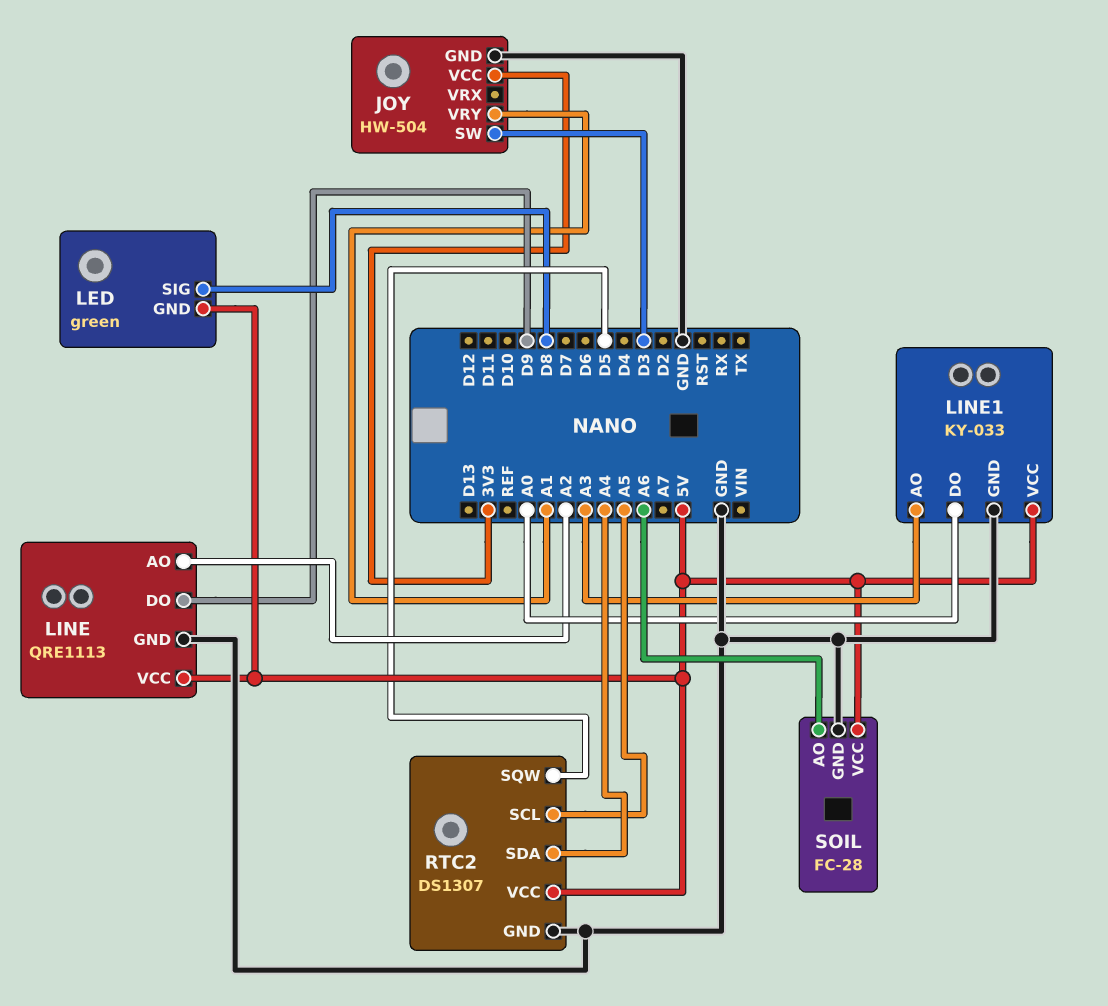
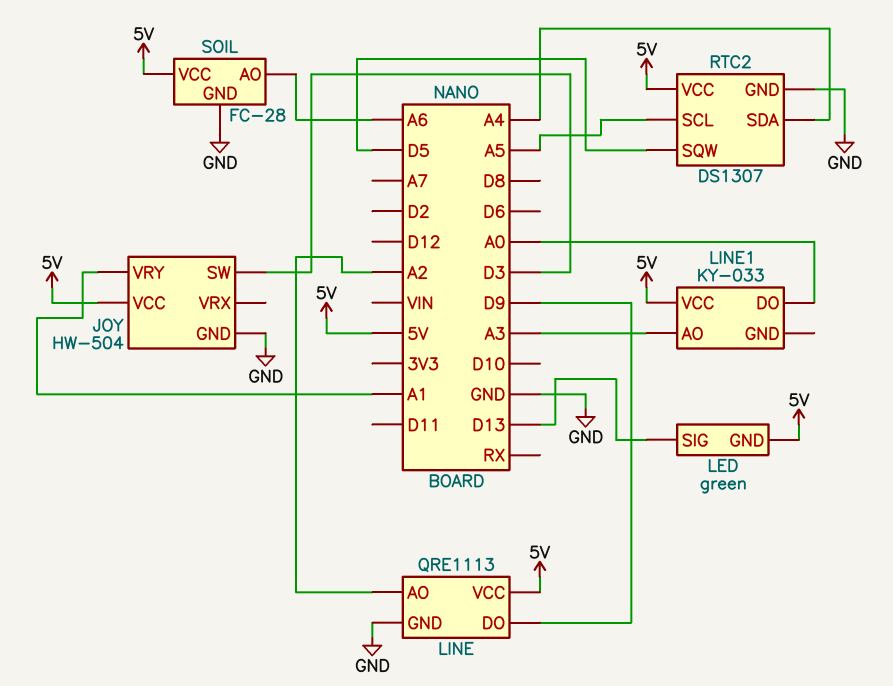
JOY pin VCC: 3V3 -> 5V
LED pin SIG: D8 -> D13
LINE1 pin GND: GND -> none

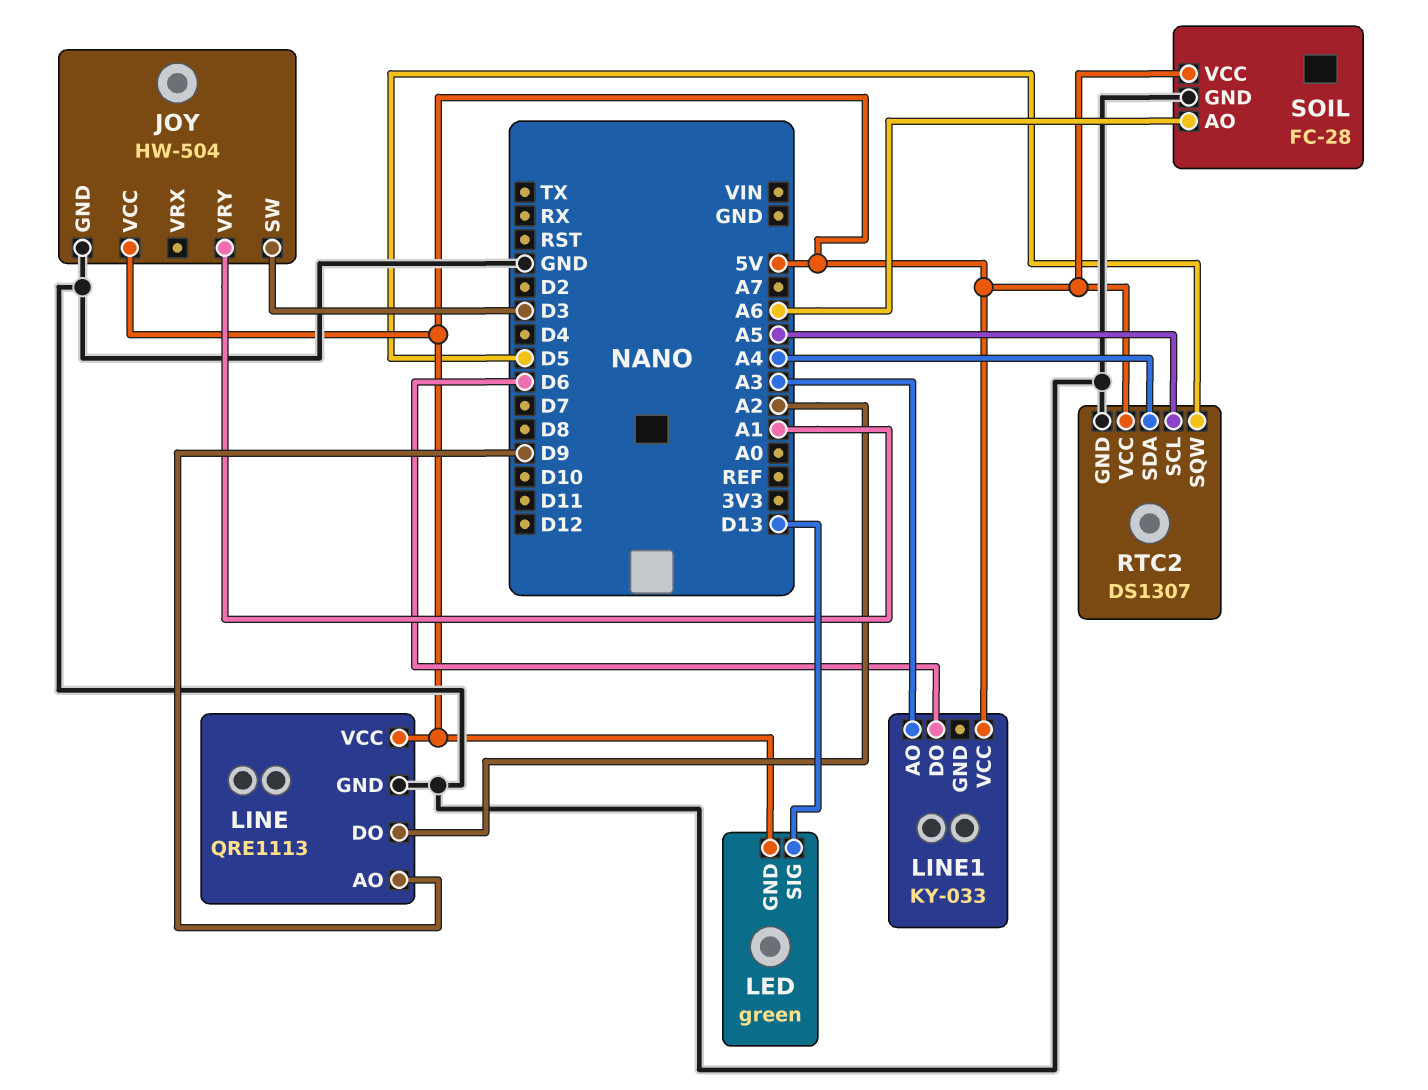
LINE pin AO: A2 -> D9
LINE pin DO: D9 -> A2
LINE1 pin DO: A0 -> D6

